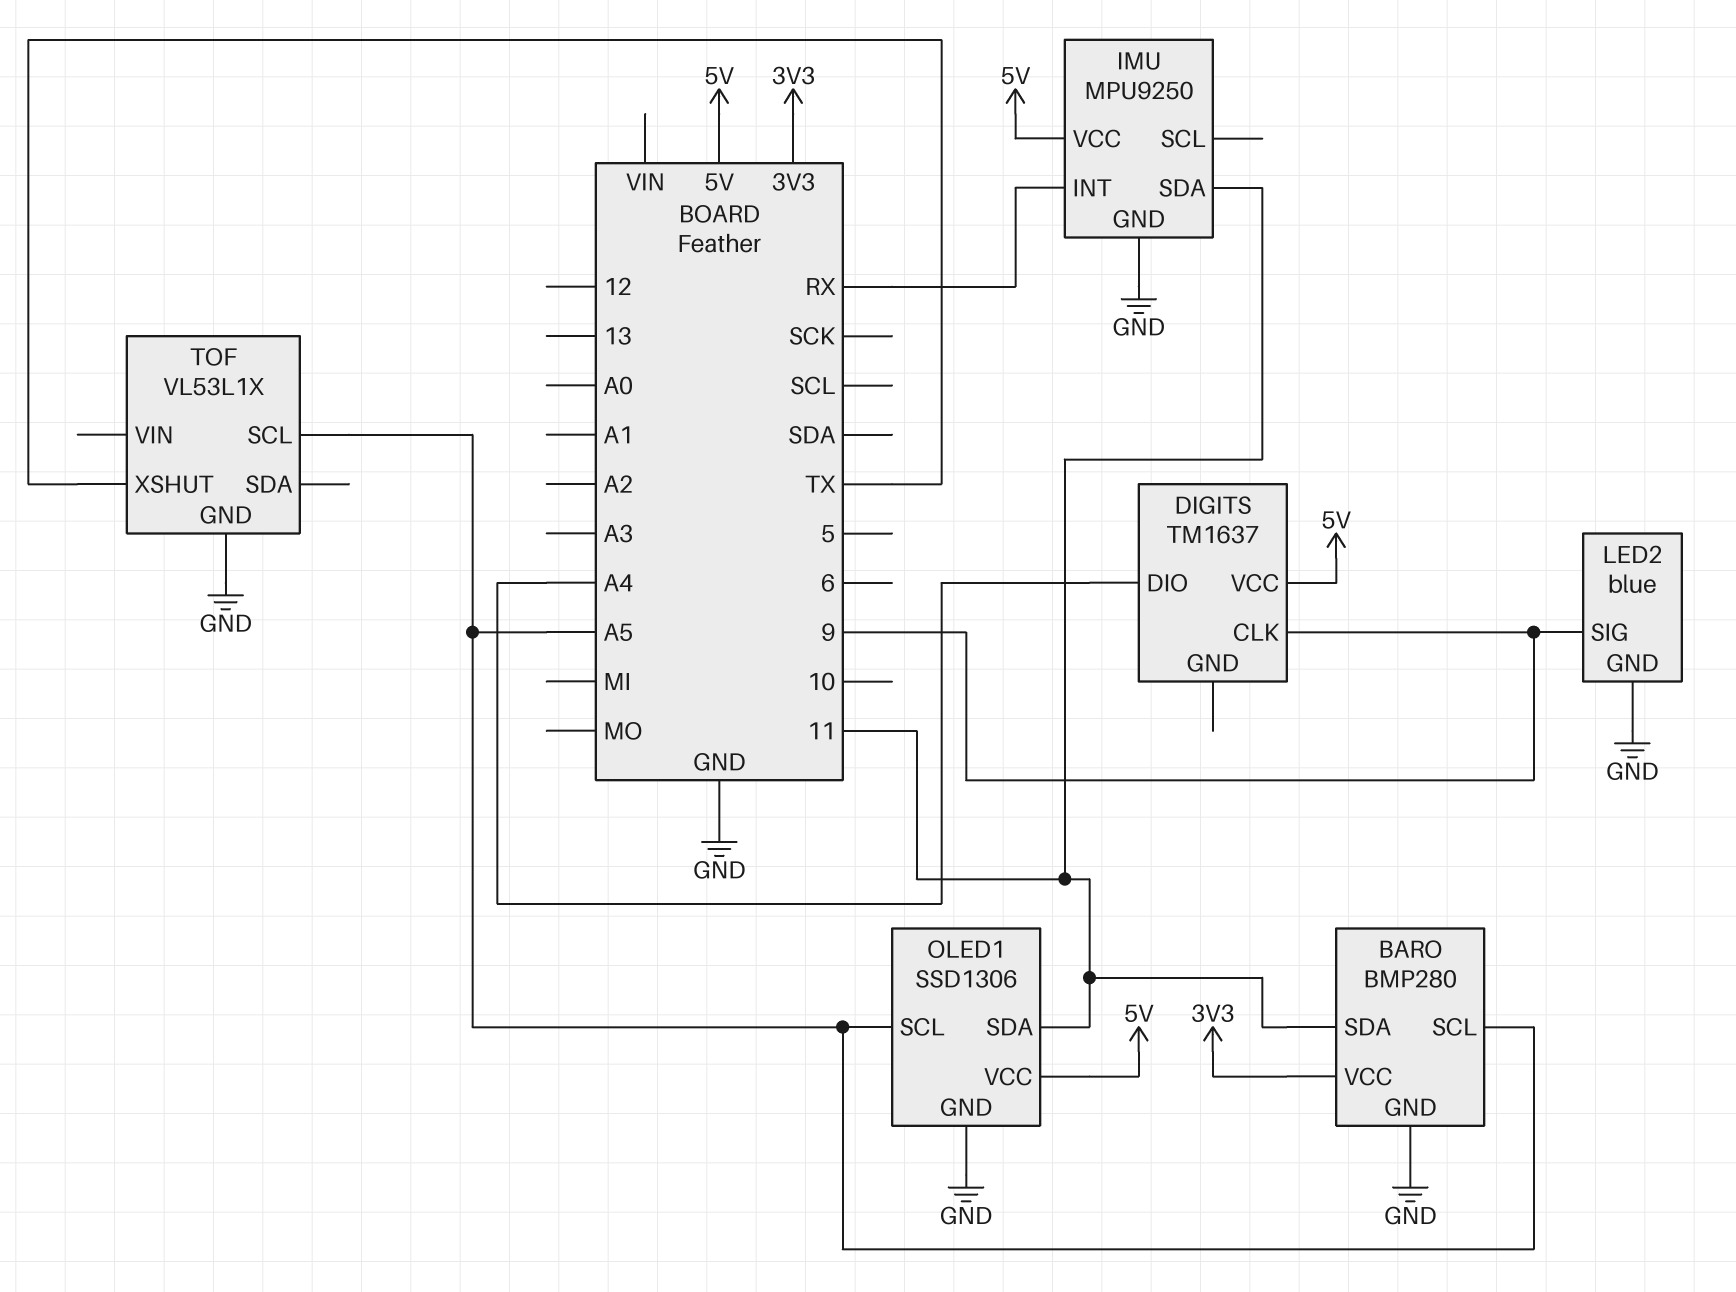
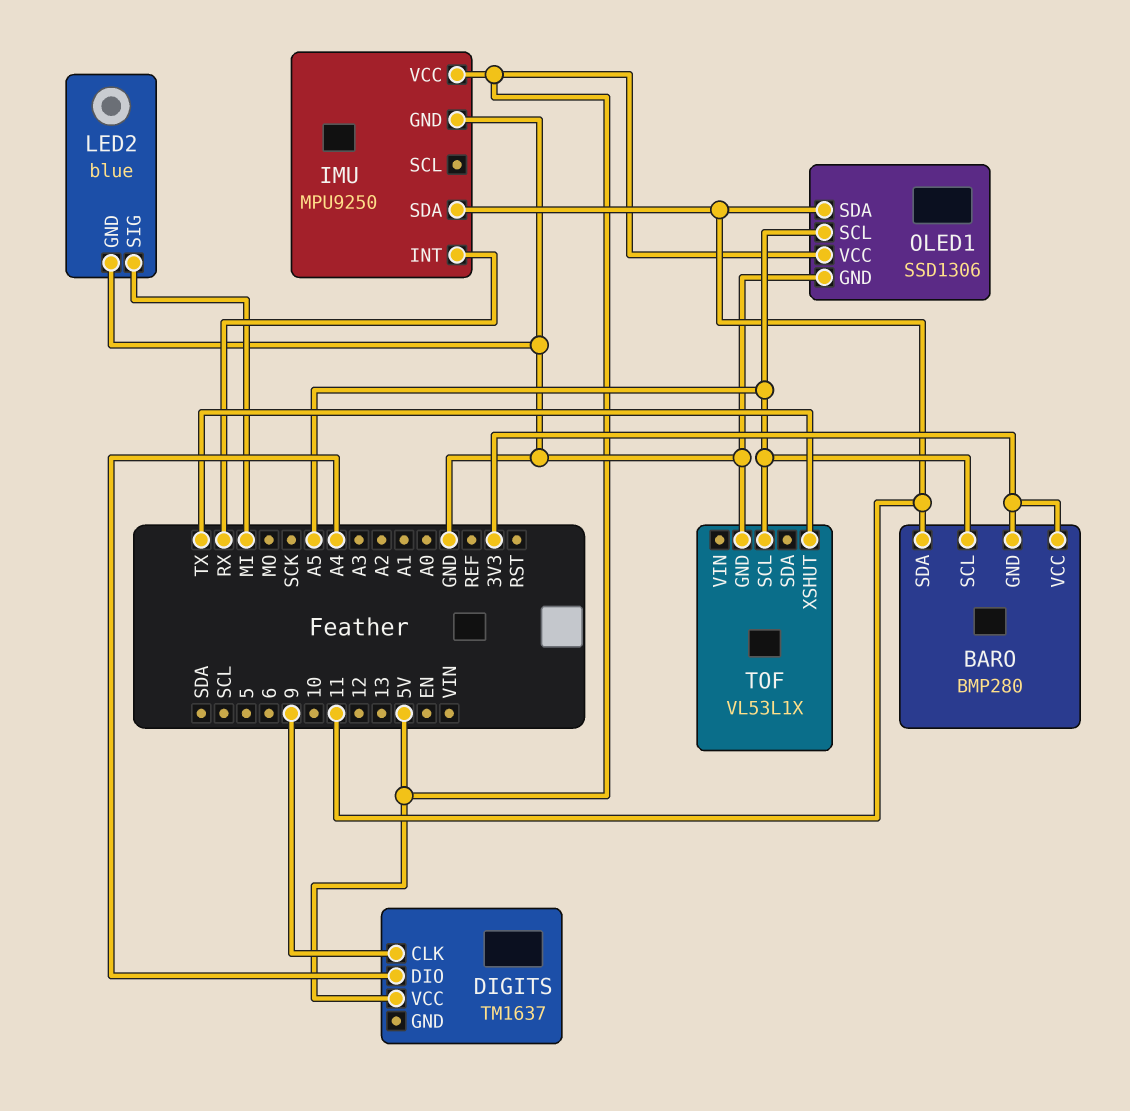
BARO pin GND: GND -> 3V3
LED2 pin SIG: 9 -> MI

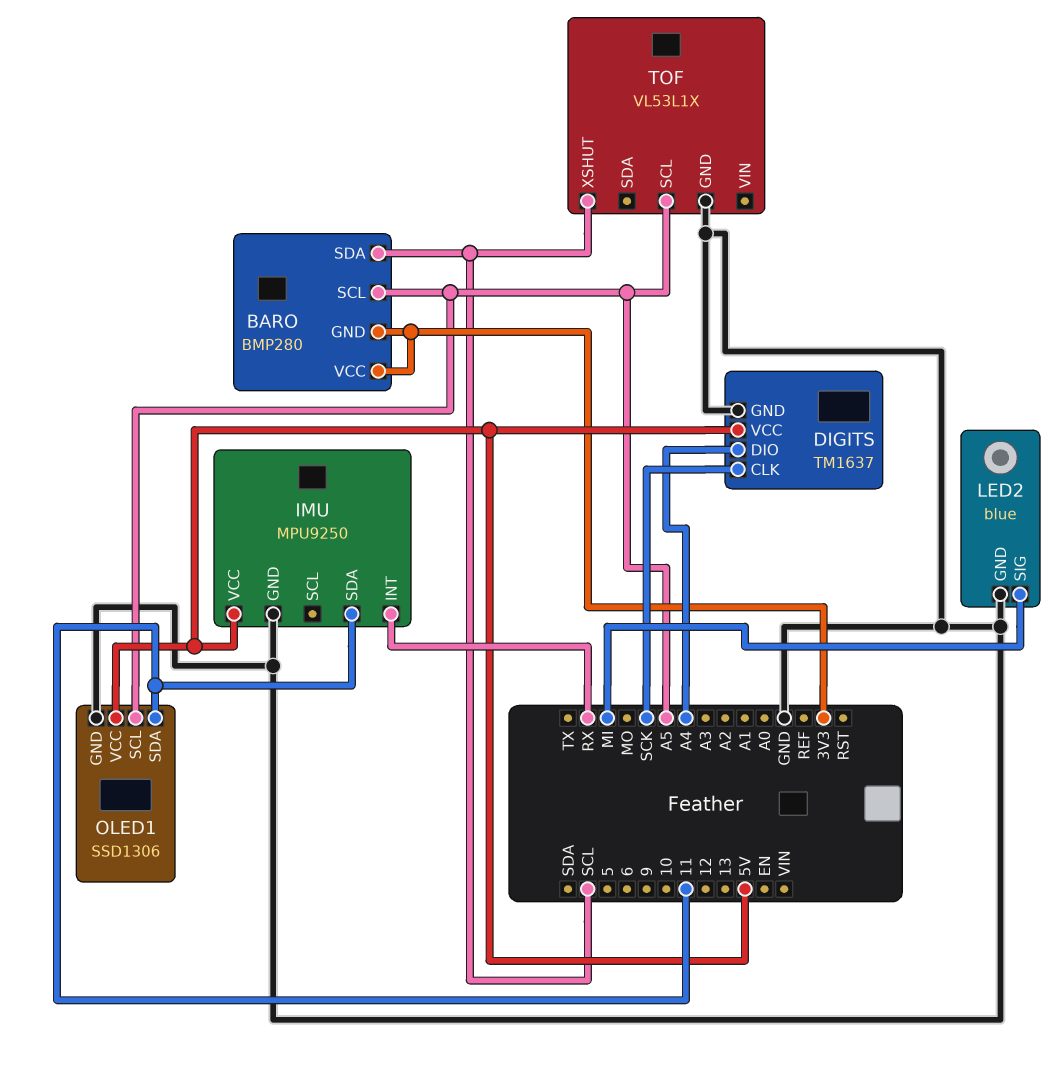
BARO pin SDA: 11 -> SCL
DIGITS pin CLK: 9 -> SCK
DIGITS pin GND: none -> GND
TOF pin XSHUT: TX -> SCL

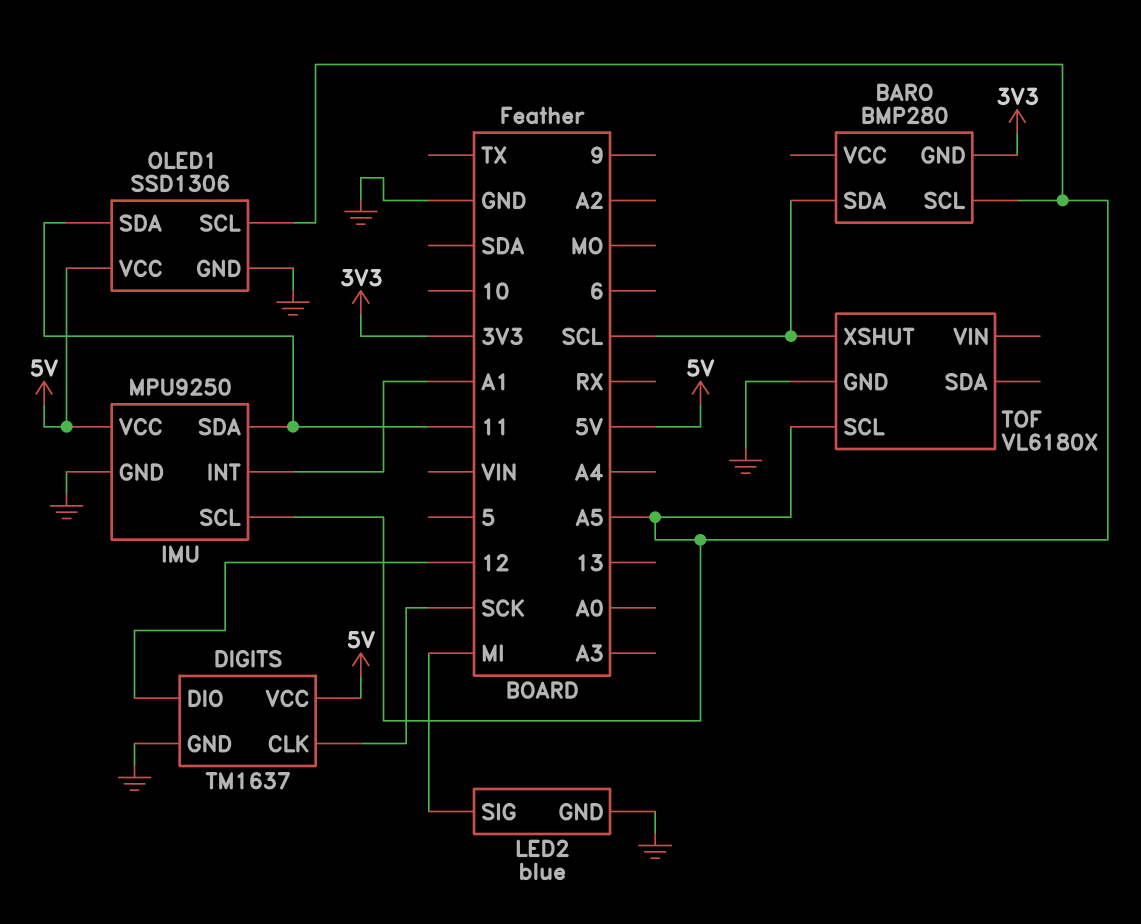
BARO pin VCC: 3V3 -> none
DIGITS pin DIO: A4 -> 12
IMU pin INT: RX -> A1
IMU pin SCL: none -> A5
TOF: VL53L1X -> VL6180X

